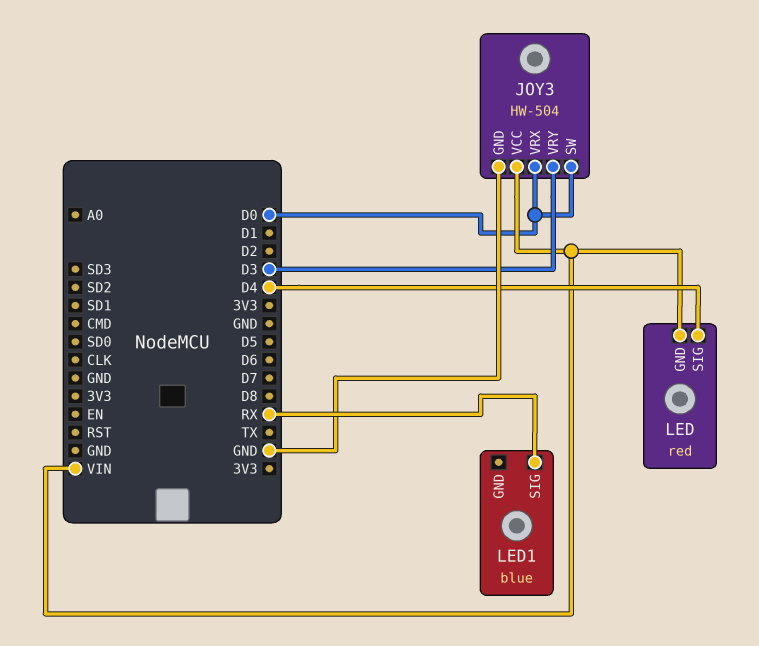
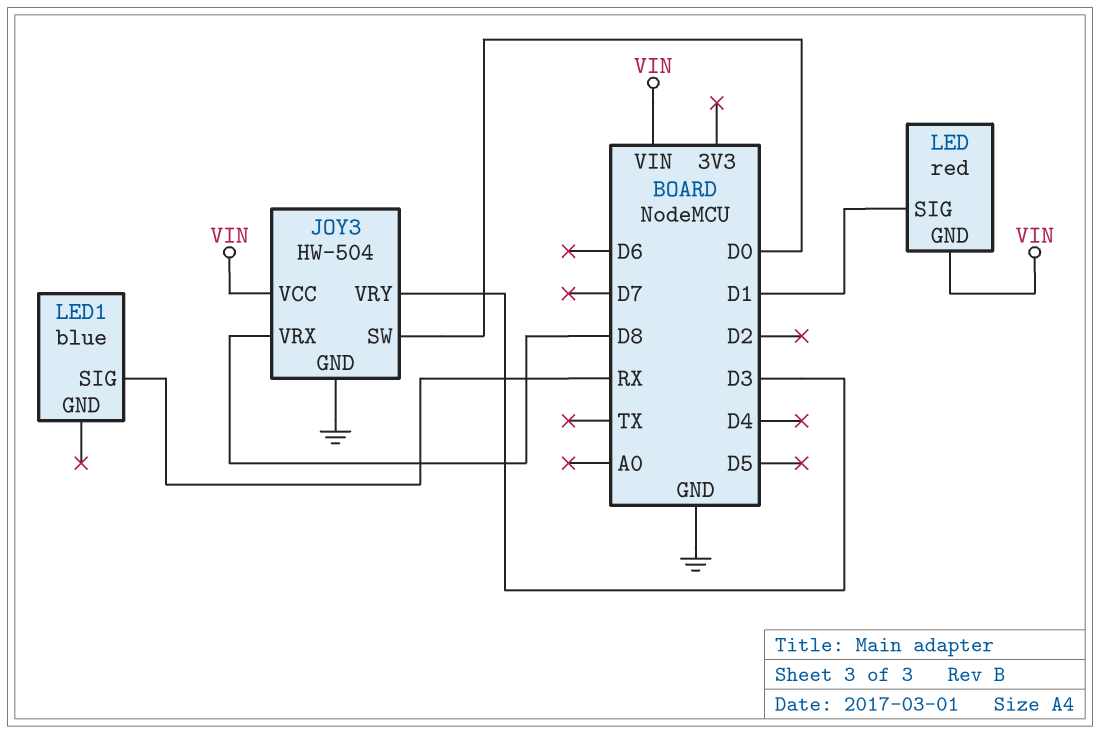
JOY3 pin VRX: D0 -> D8
LED pin SIG: D4 -> D1

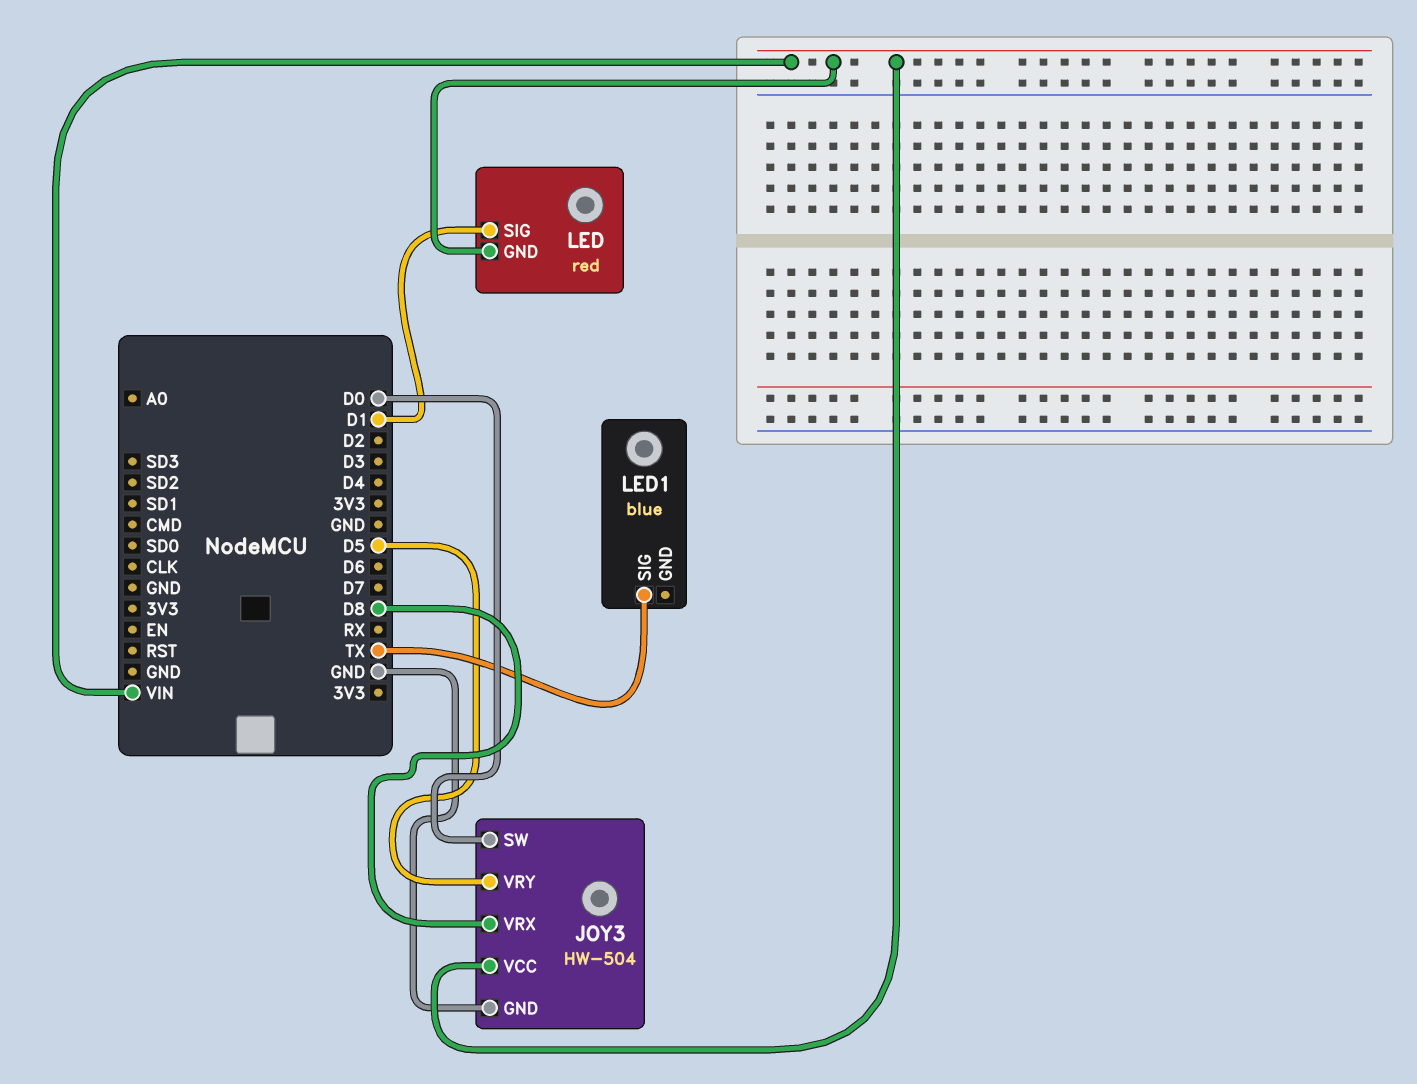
JOY3 pin VRY: D3 -> D5
LED1 pin SIG: RX -> TX

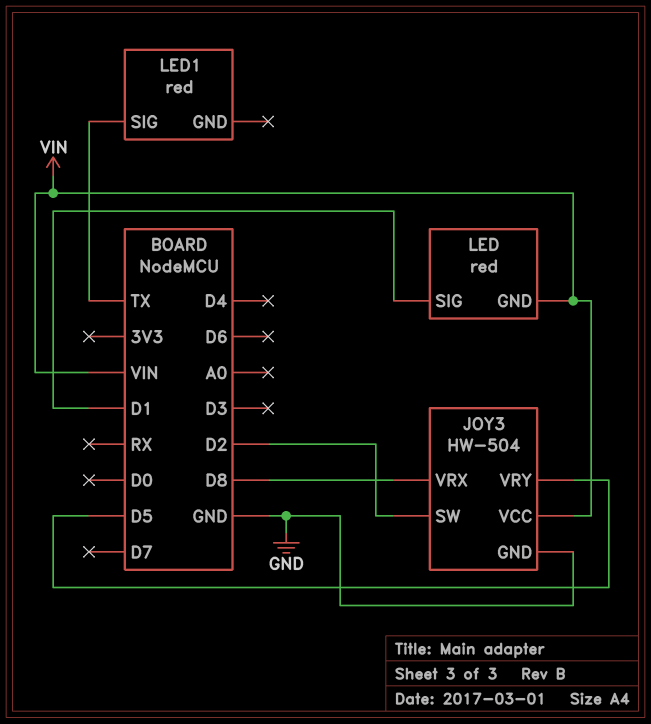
JOY3 pin SW: D0 -> D2
LED1: blue -> red

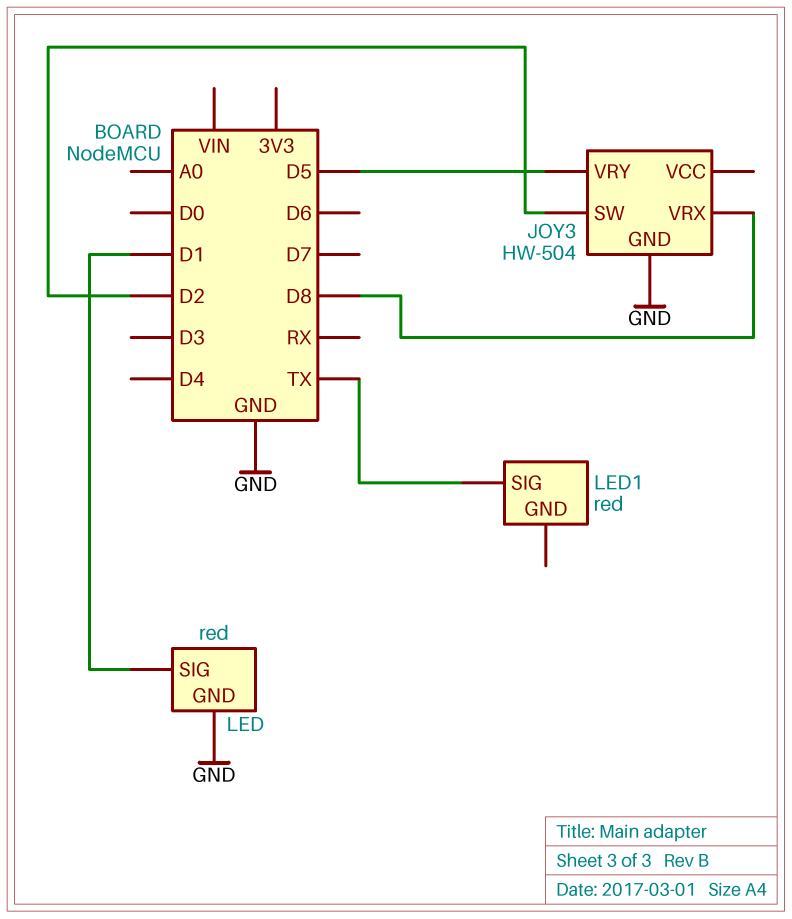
JOY3 pin VCC: VIN -> none
LED pin GND: VIN -> GND

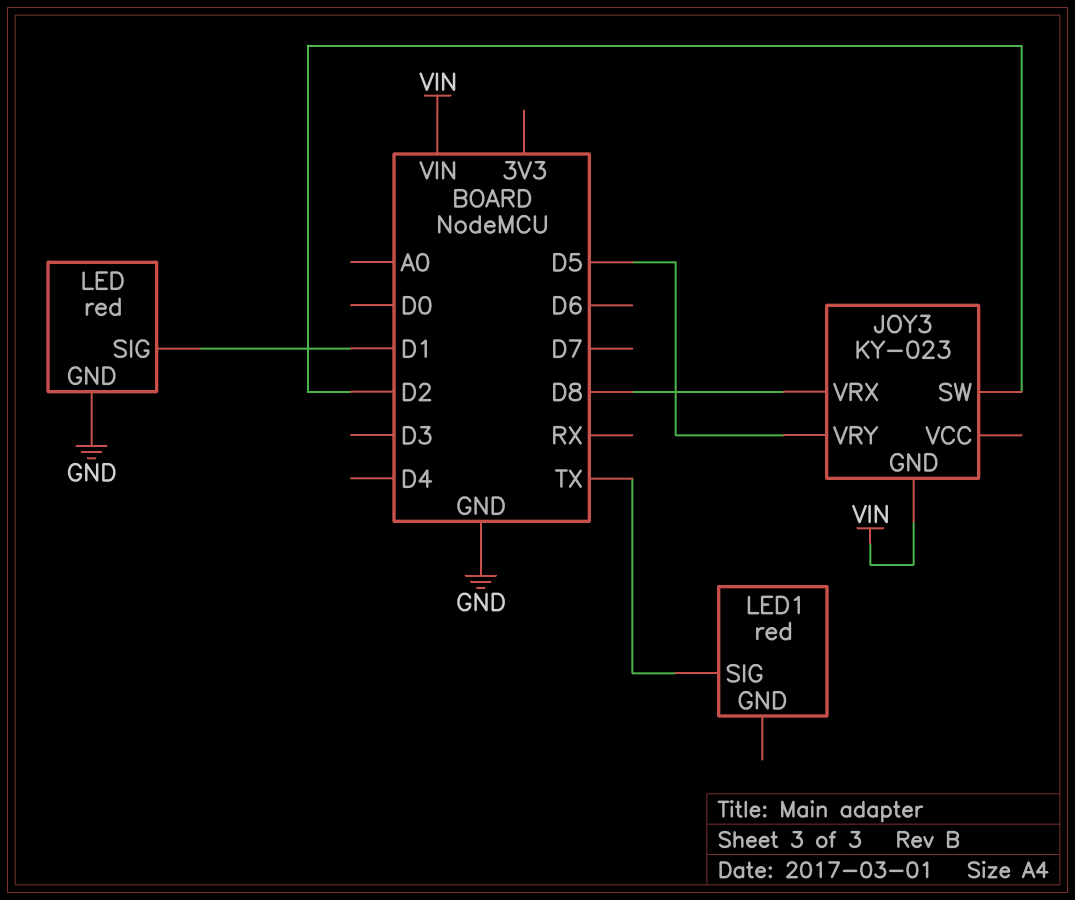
JOY3: HW-504 -> KY-023
JOY3 pin GND: GND -> VIN

